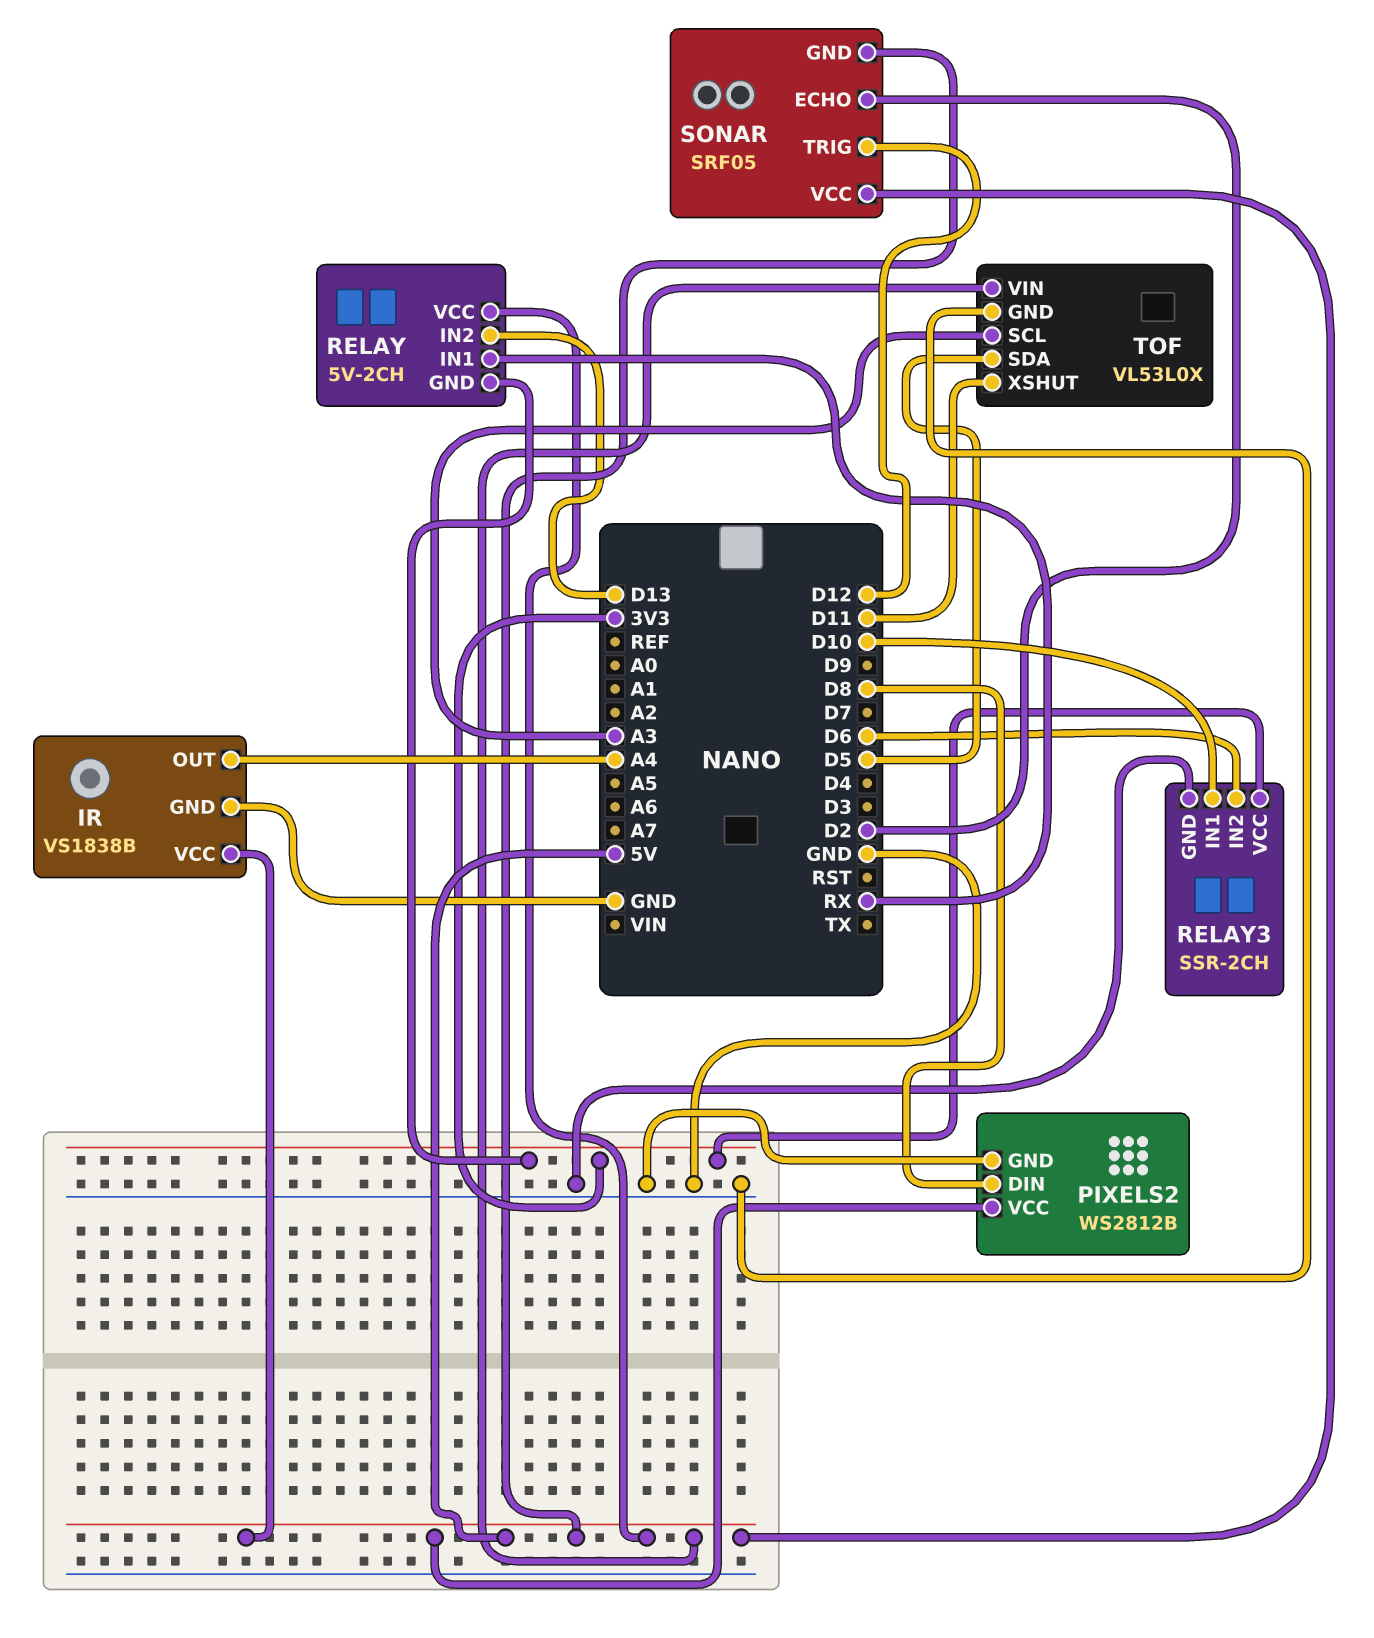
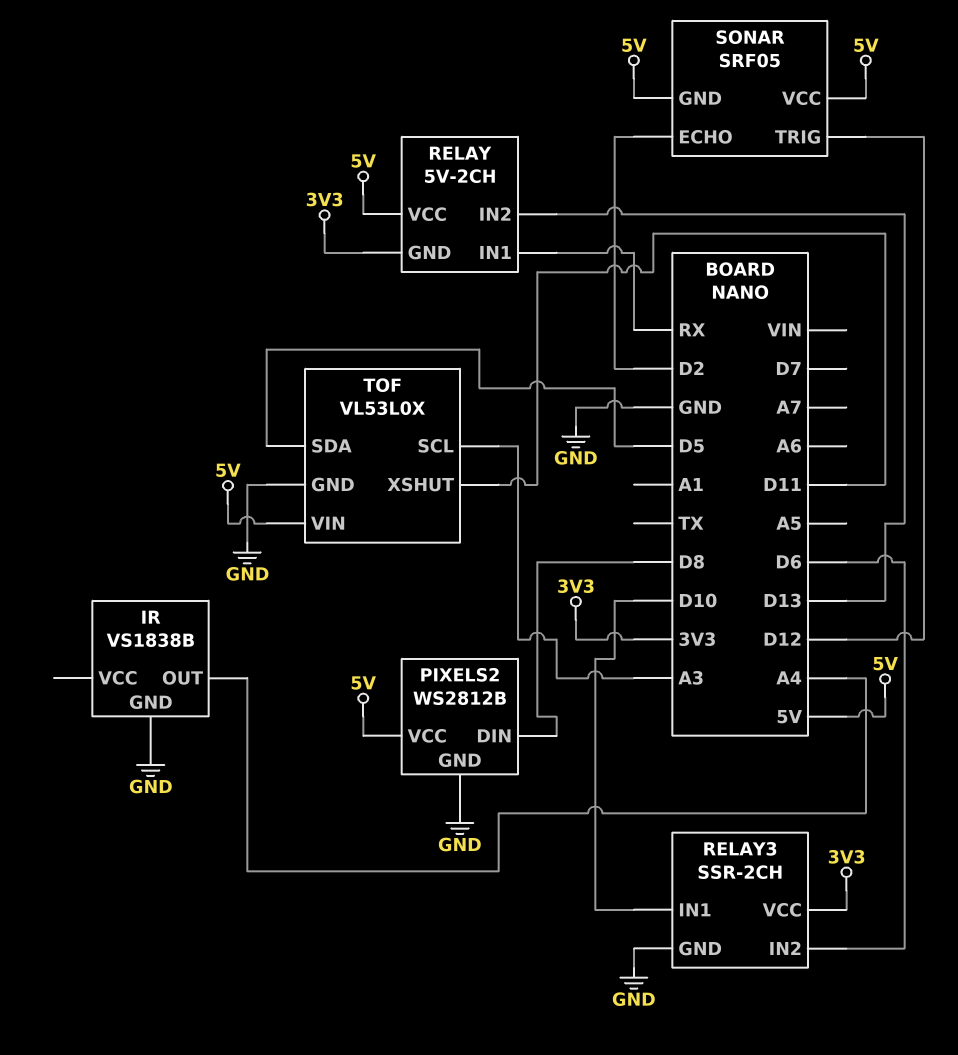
IR pin VCC: 5V -> none

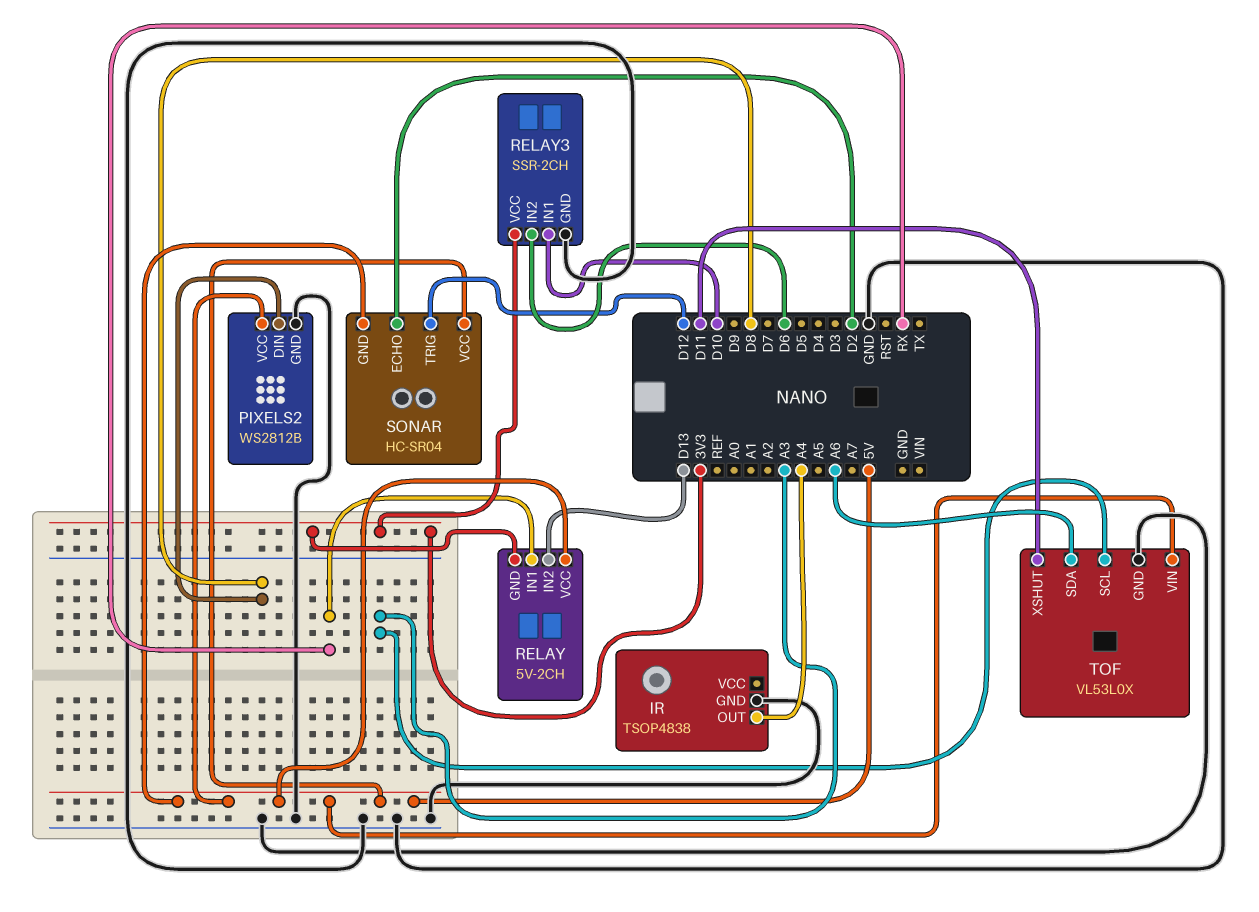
IR: VS1838B -> TSOP4838
SONAR: SRF05 -> HC-SR04
TOF pin SDA: D5 -> A6

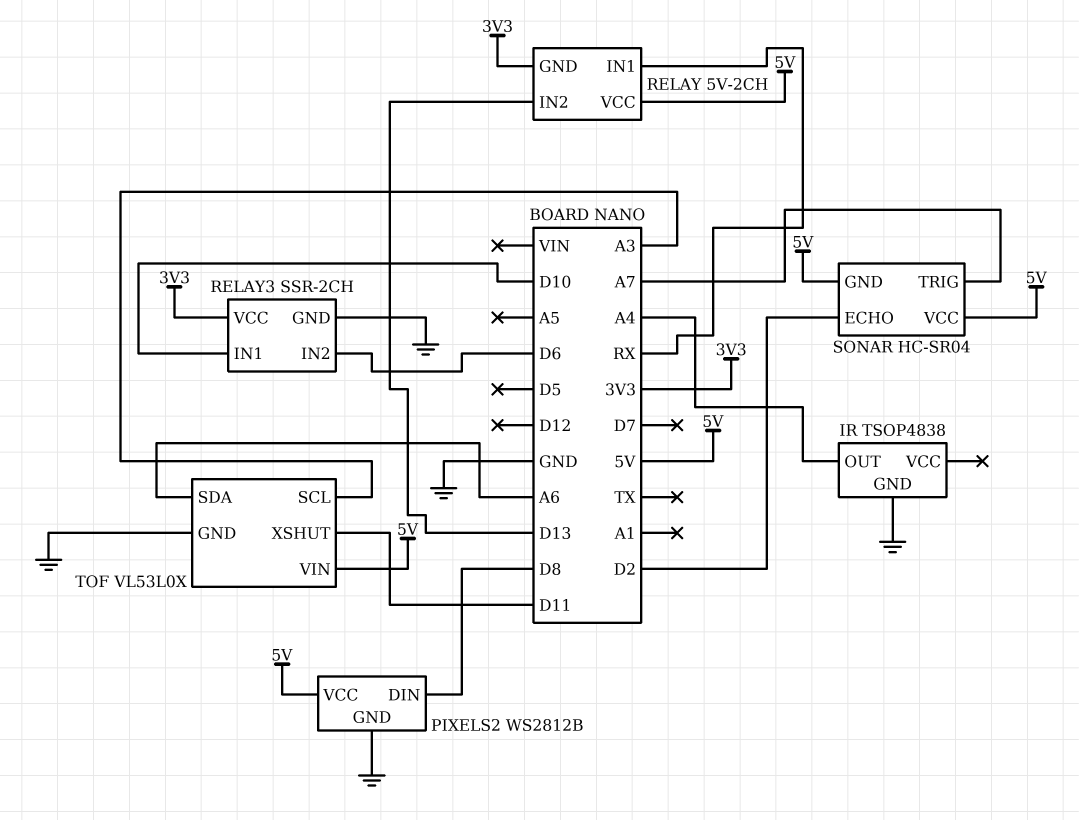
SONAR pin TRIG: D12 -> A7

